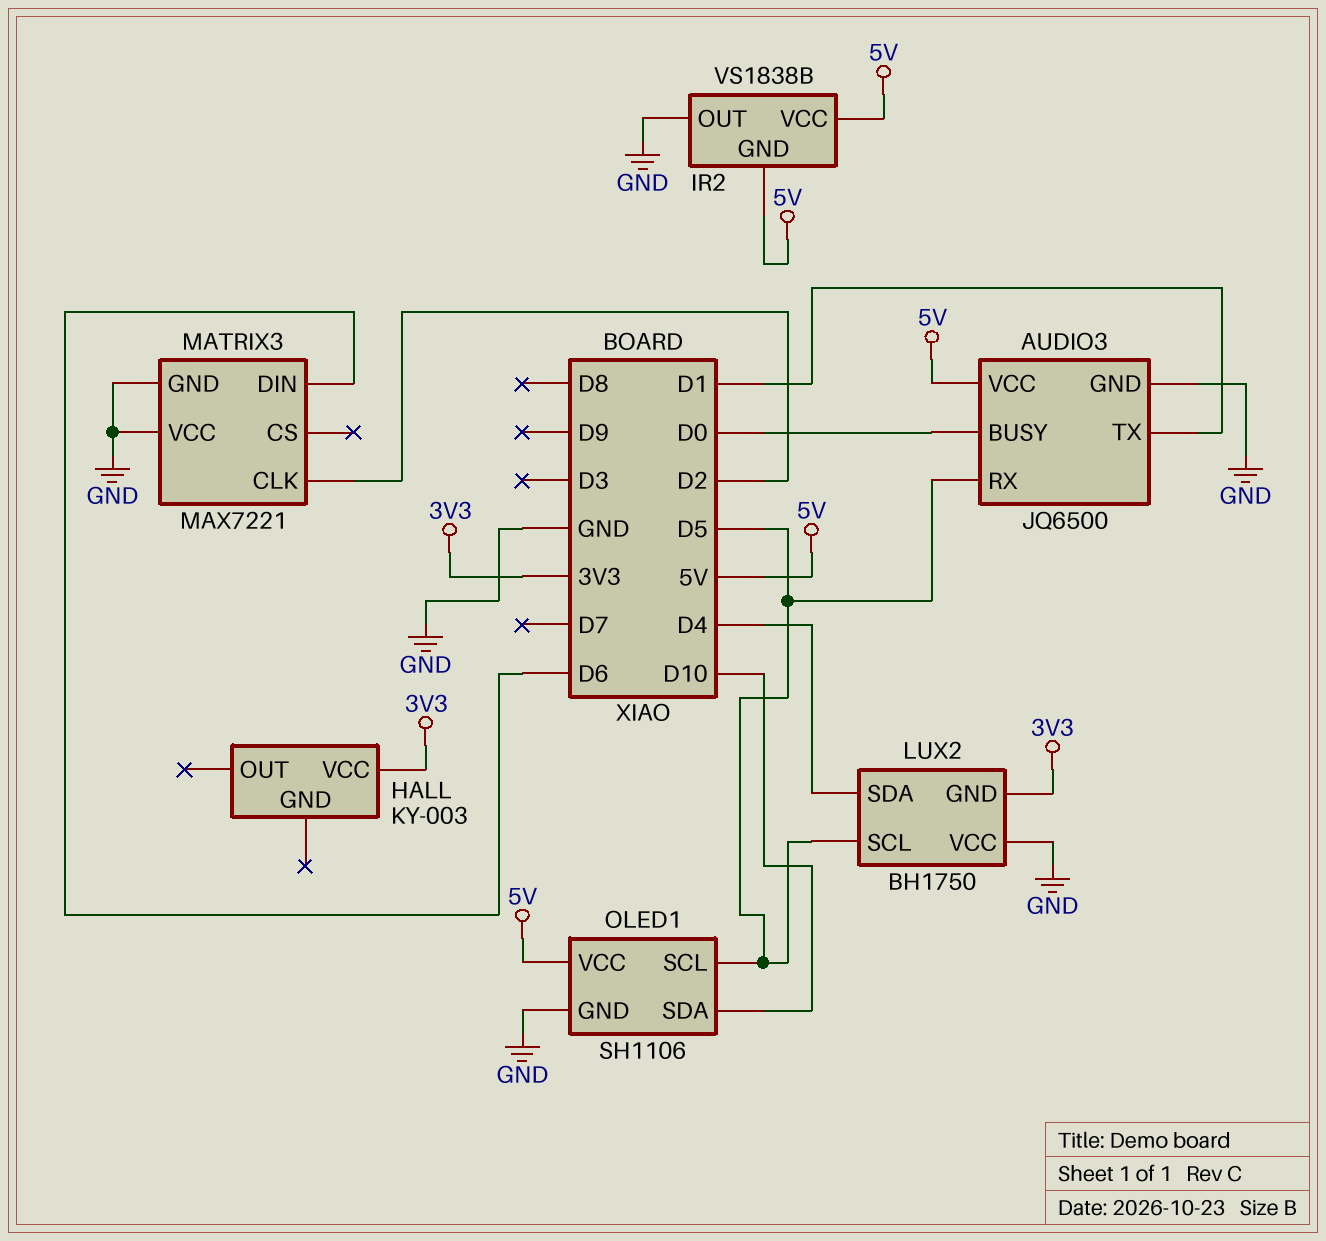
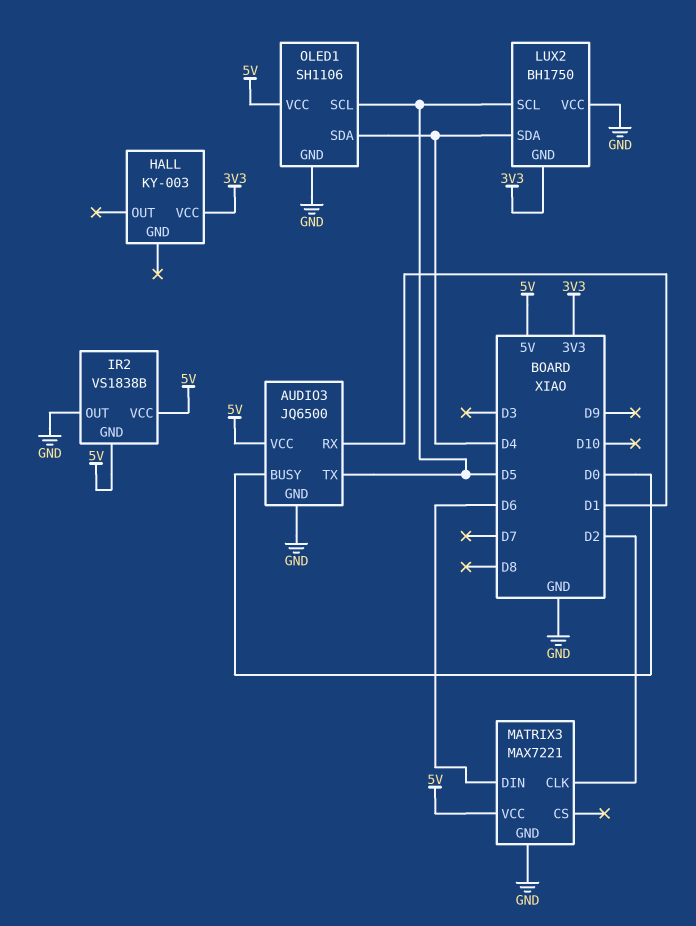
AUDIO3 pin RX: D5 -> D1
AUDIO3 pin TX: D1 -> D5
MATRIX3 pin VCC: GND -> 5V
OLED1 pin SDA: D10 -> D4

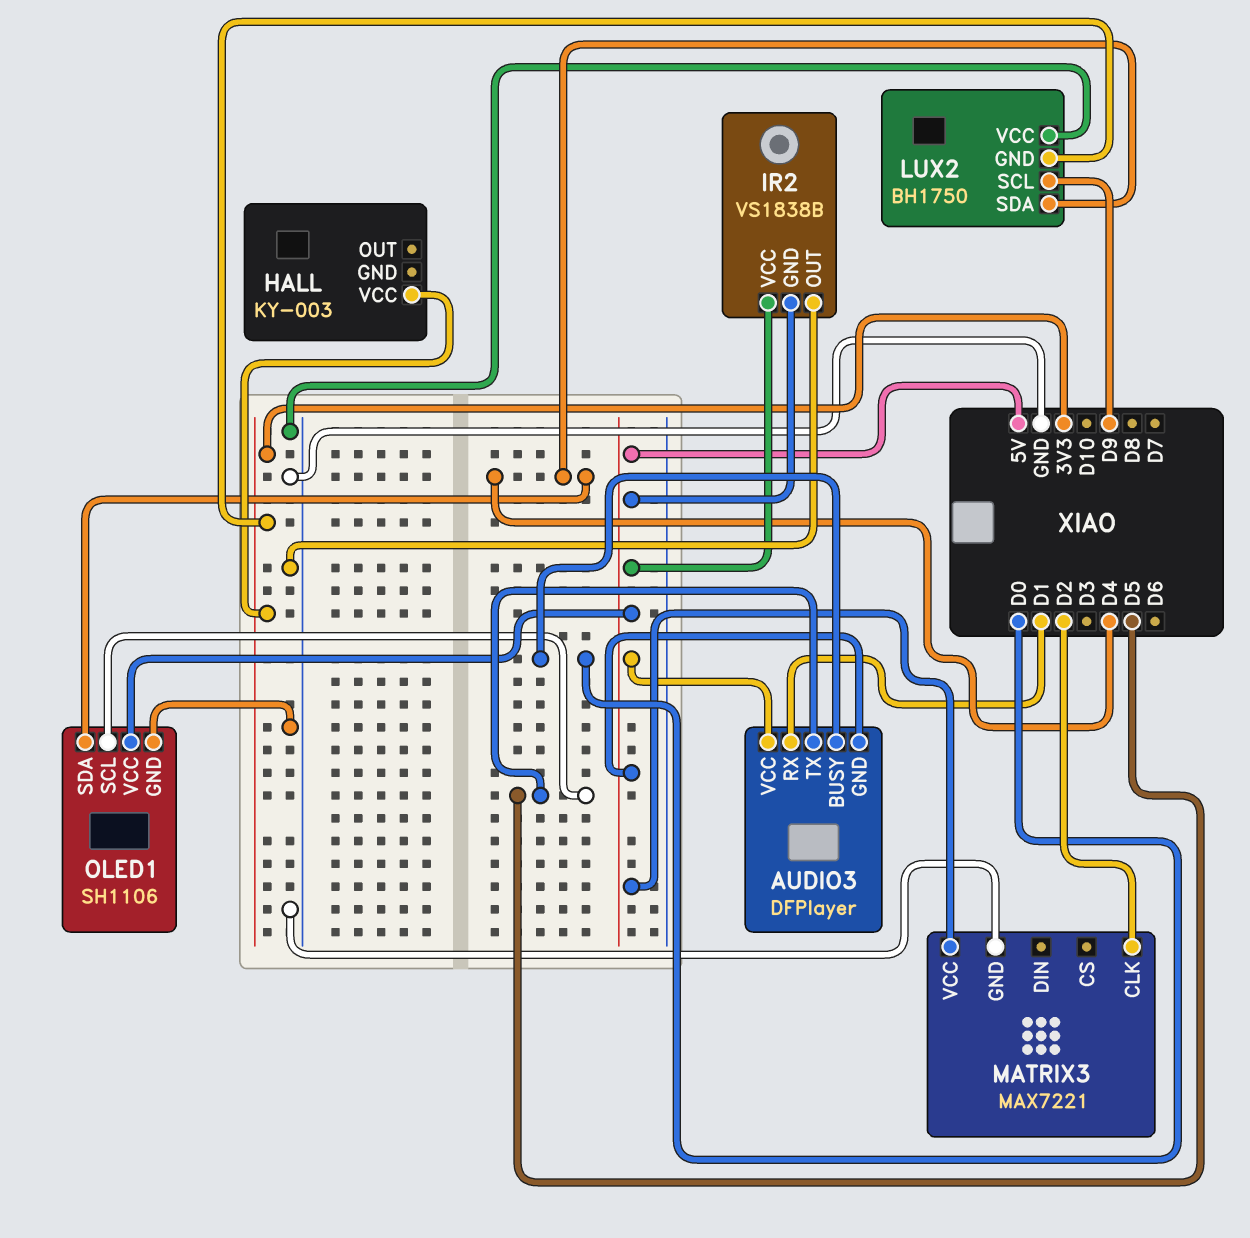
AUDIO3: JQ6500 -> DFPlayer
AUDIO3 pin GND: GND -> 5V
LUX2 pin SCL: D5 -> D9
MATRIX3 pin DIN: D6 -> none

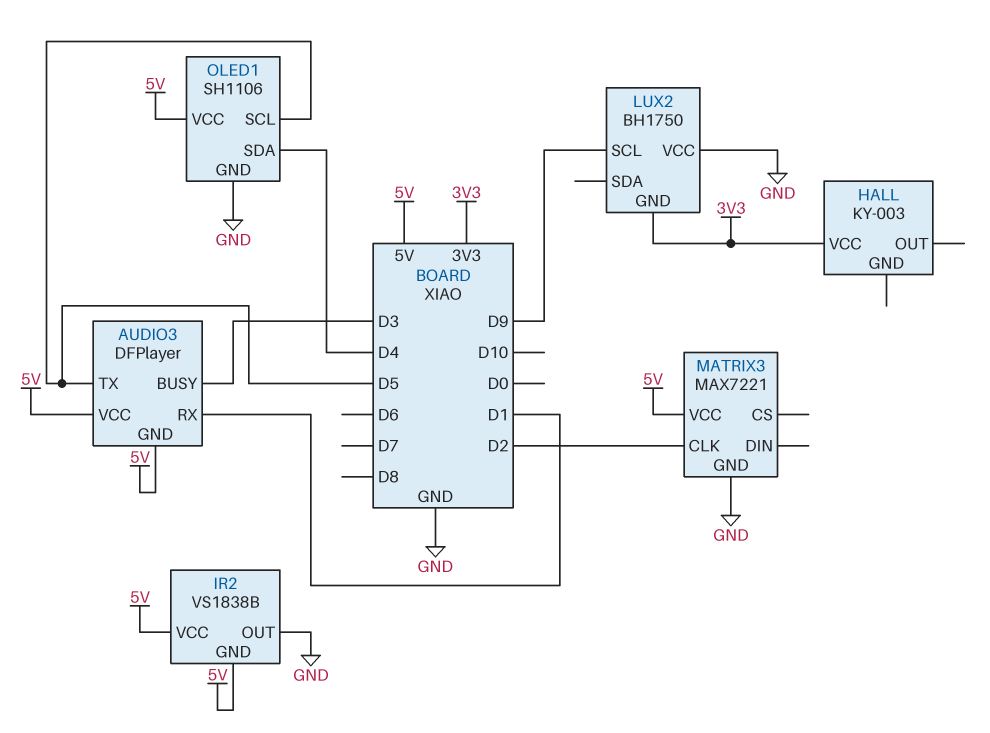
AUDIO3 pin BUSY: D0 -> D3
LUX2 pin SDA: D4 -> none

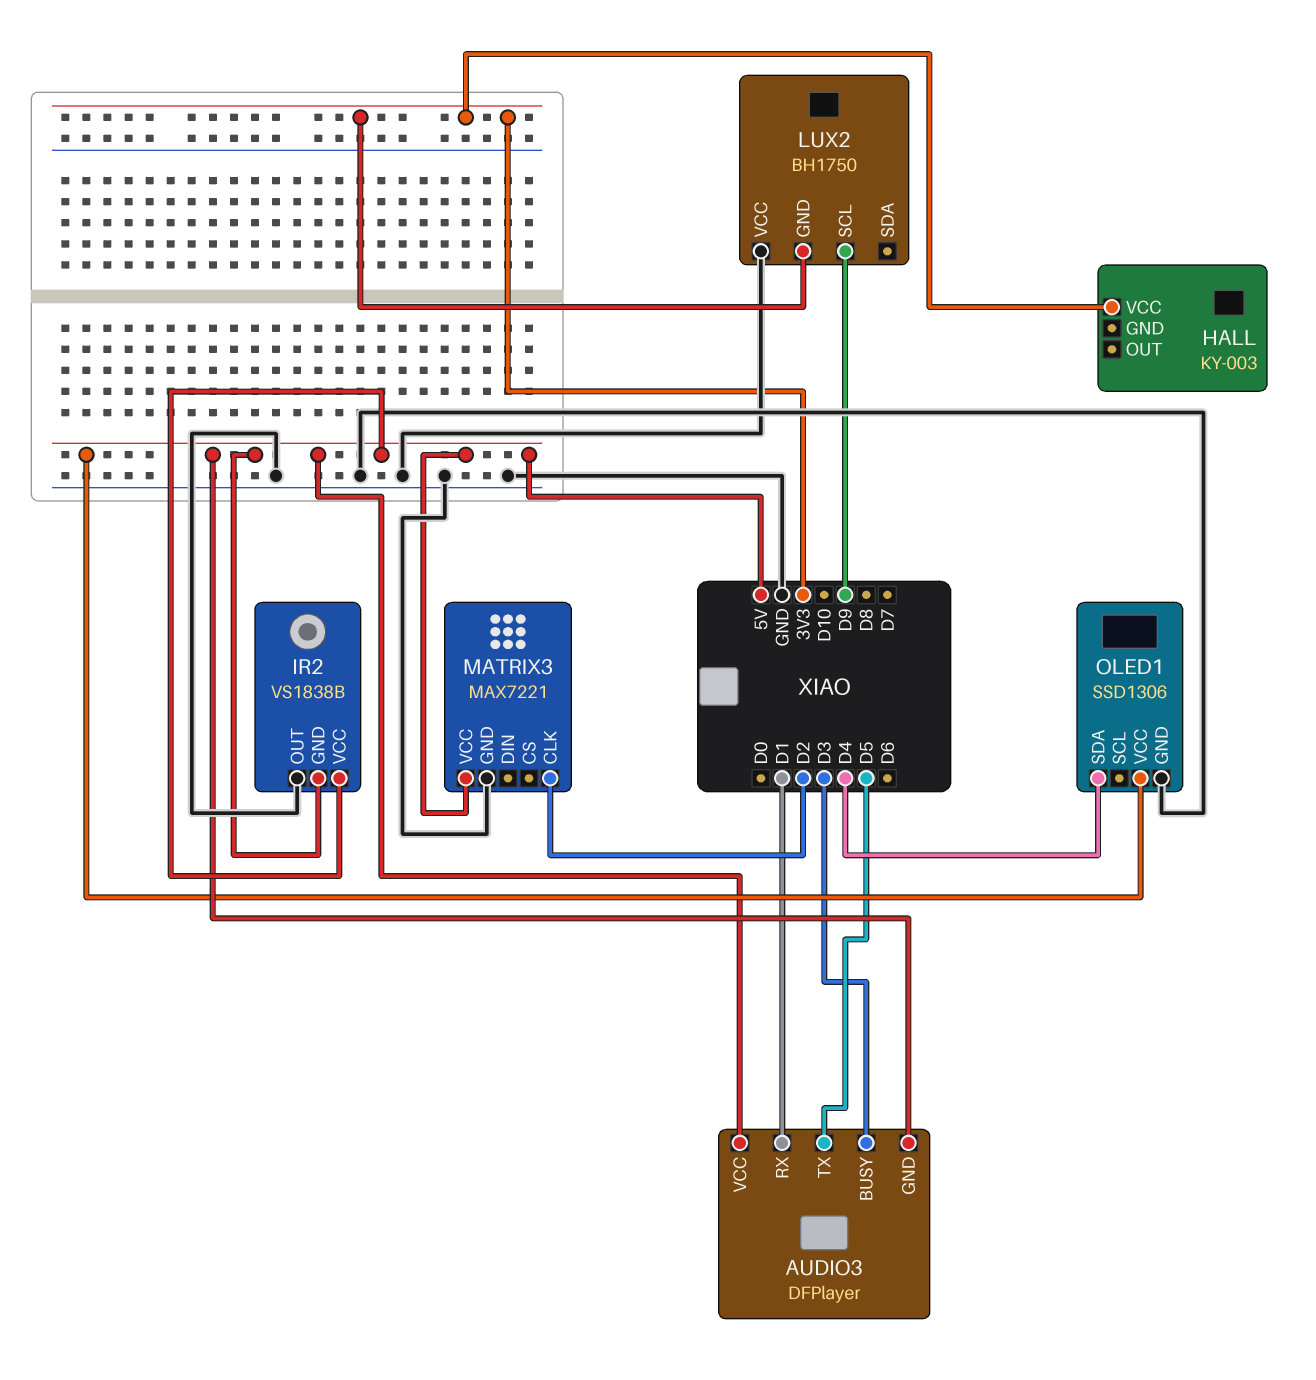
OLED1: SH1106 -> SSD1306
OLED1 pin SCL: D5 -> none

